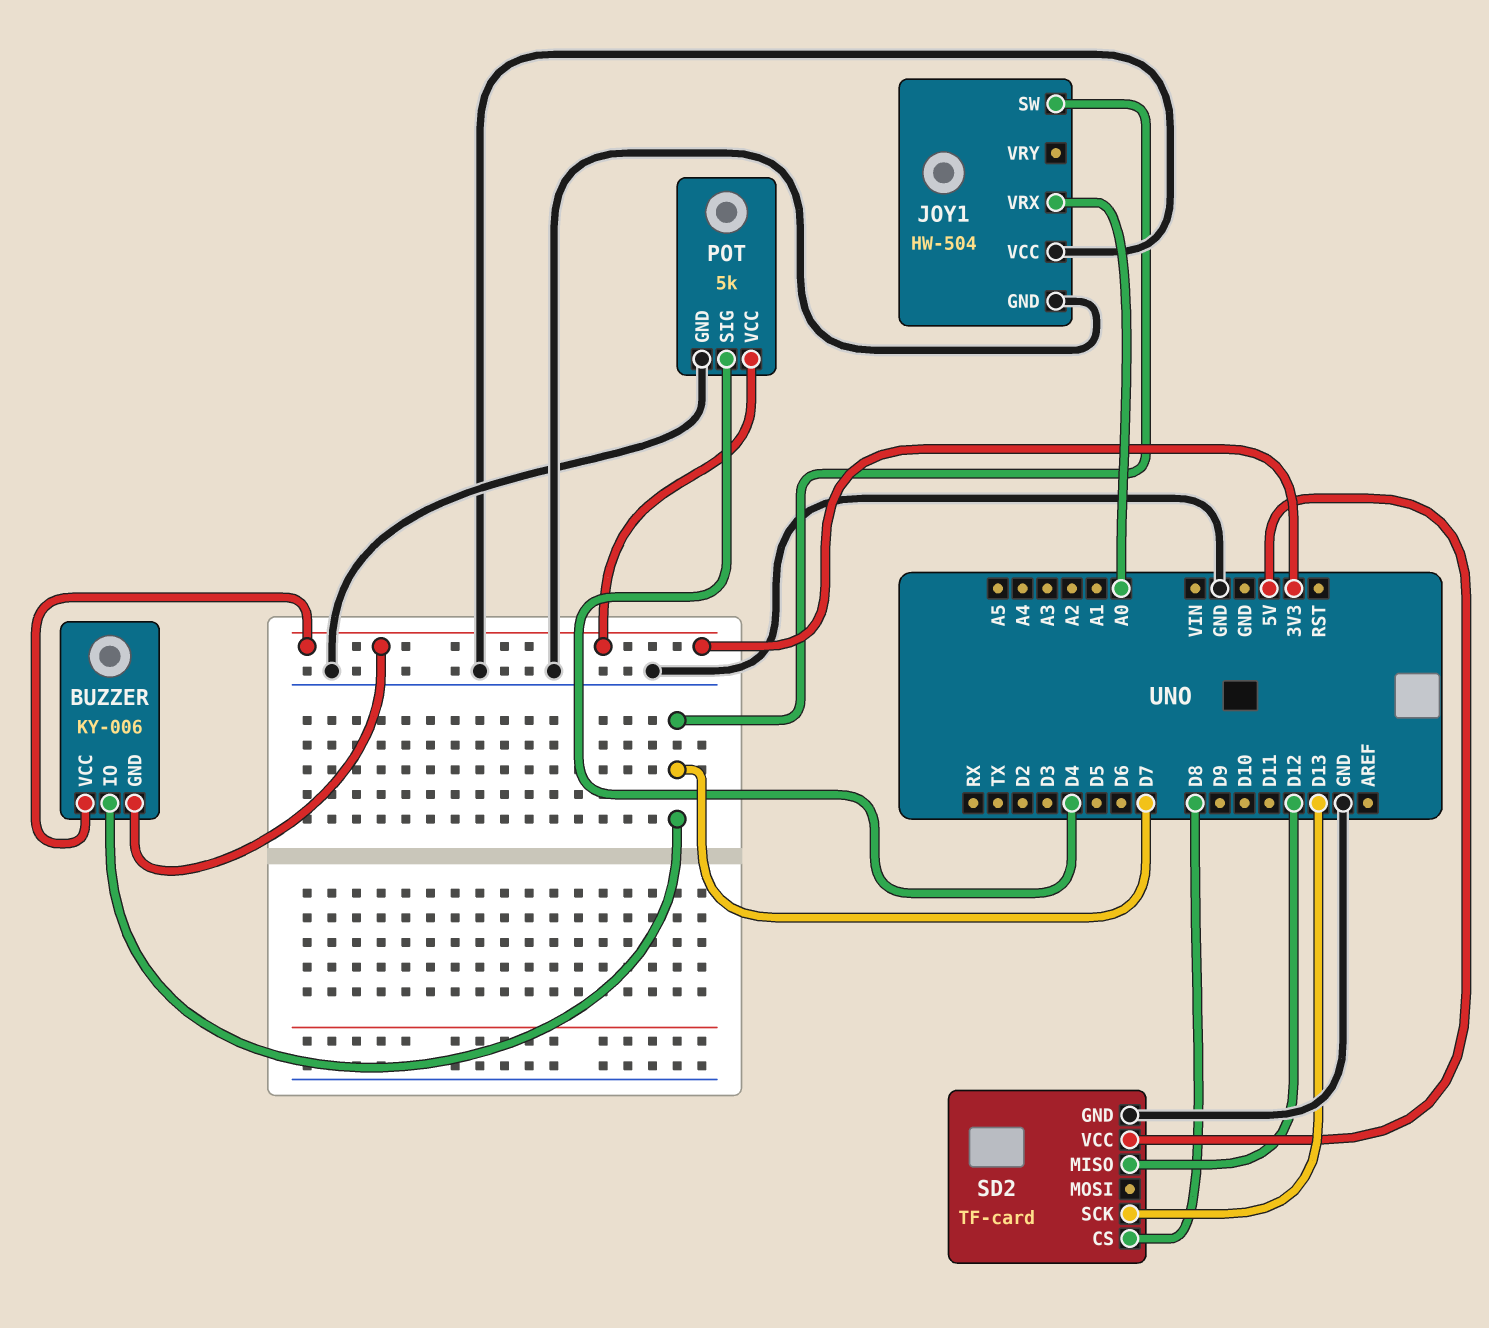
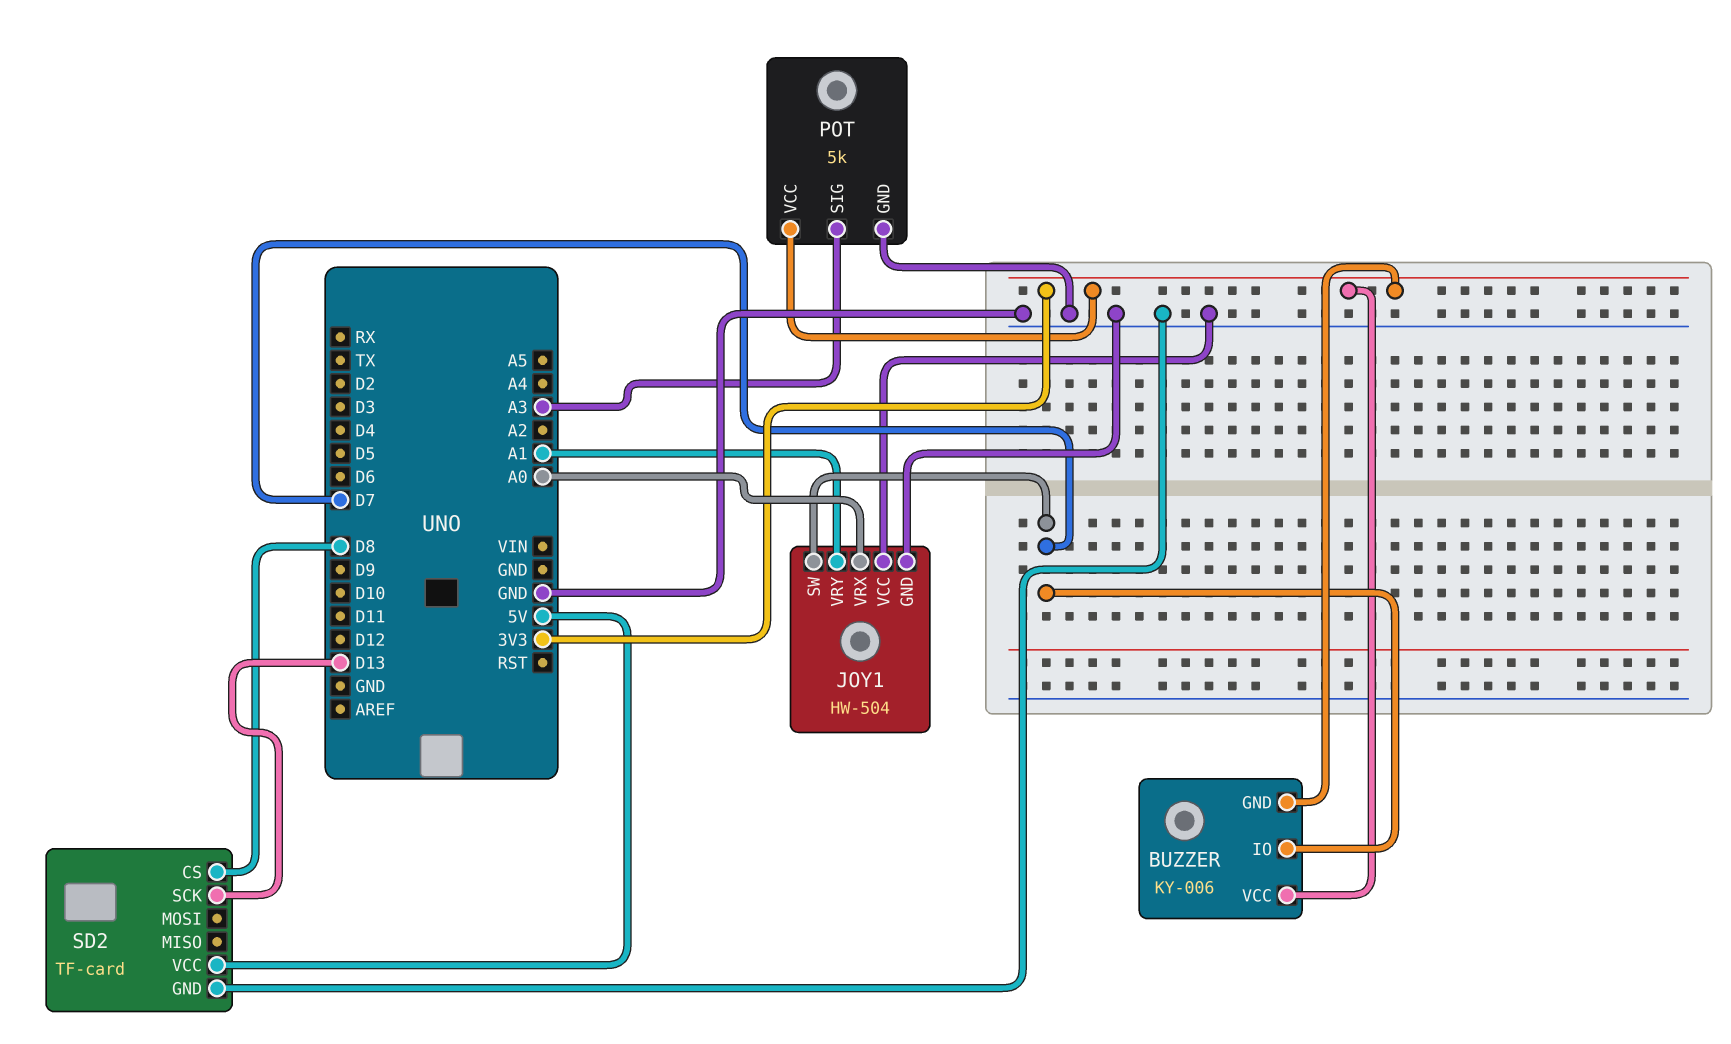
JOY1 pin VRY: none -> A1
POT pin SIG: D4 -> A3
SD2 pin MISO: D12 -> none

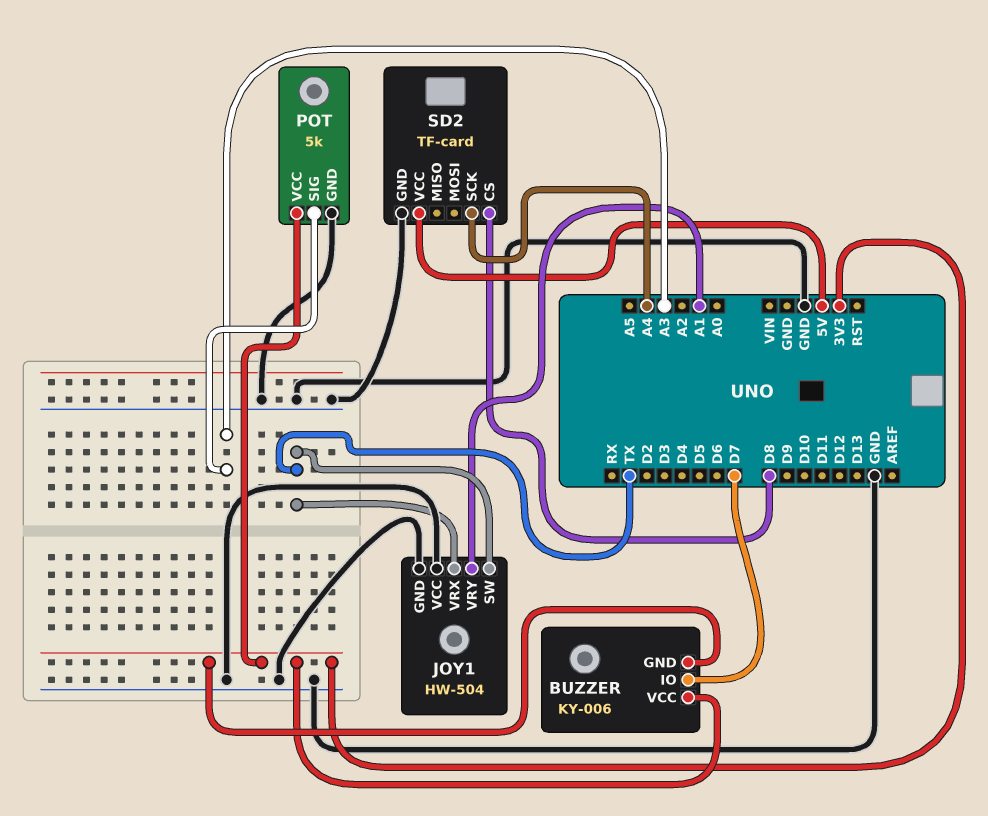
JOY1 pin SW: D7 -> TX
JOY1 pin VRX: A0 -> TX
SD2 pin SCK: D13 -> A4

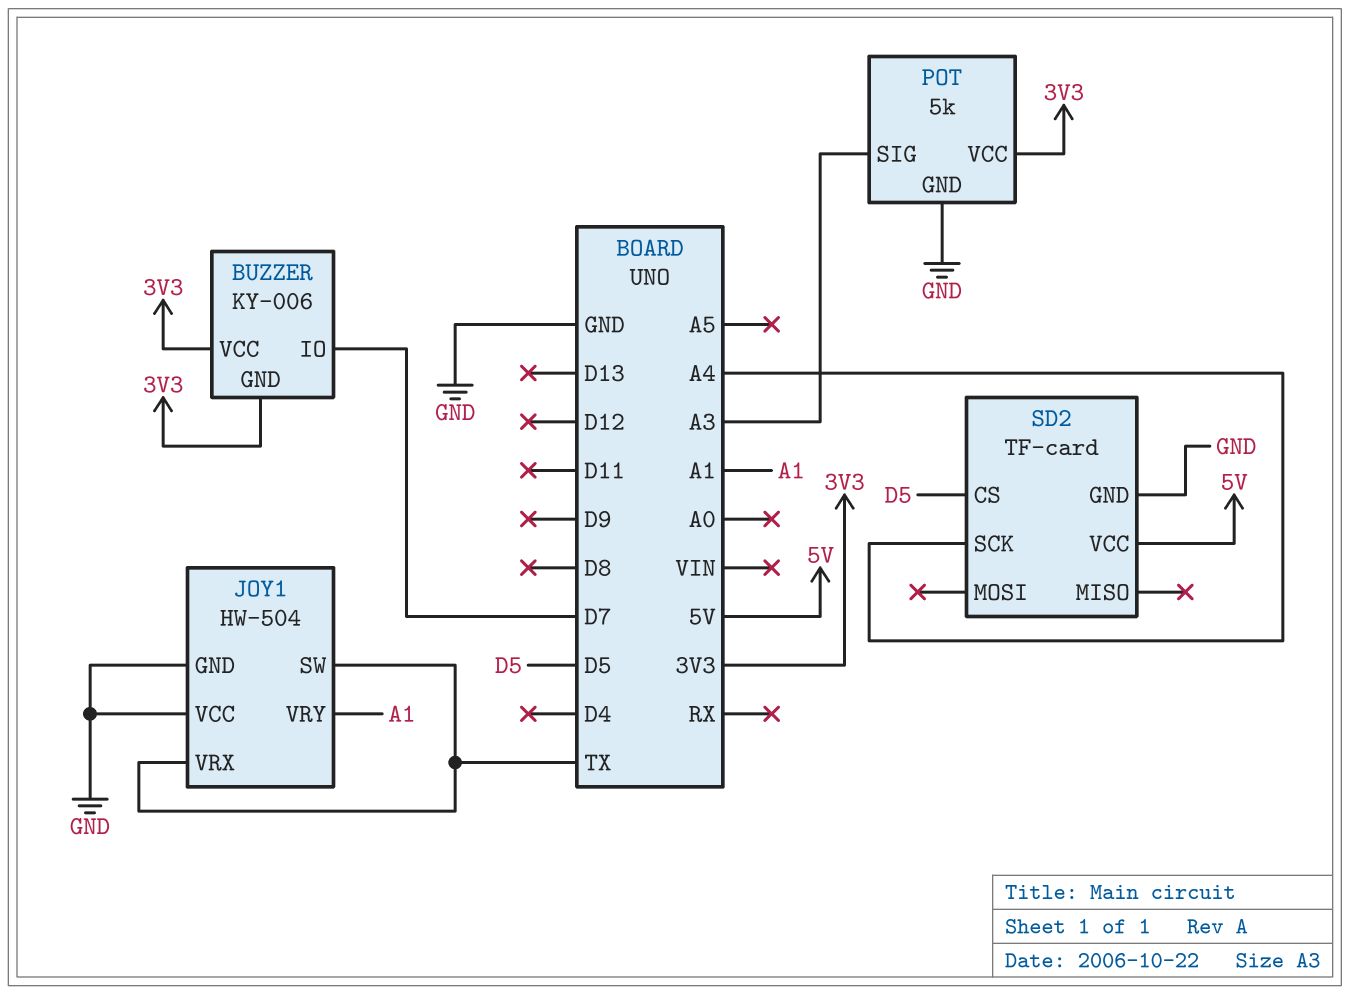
SD2 pin CS: D8 -> D5

